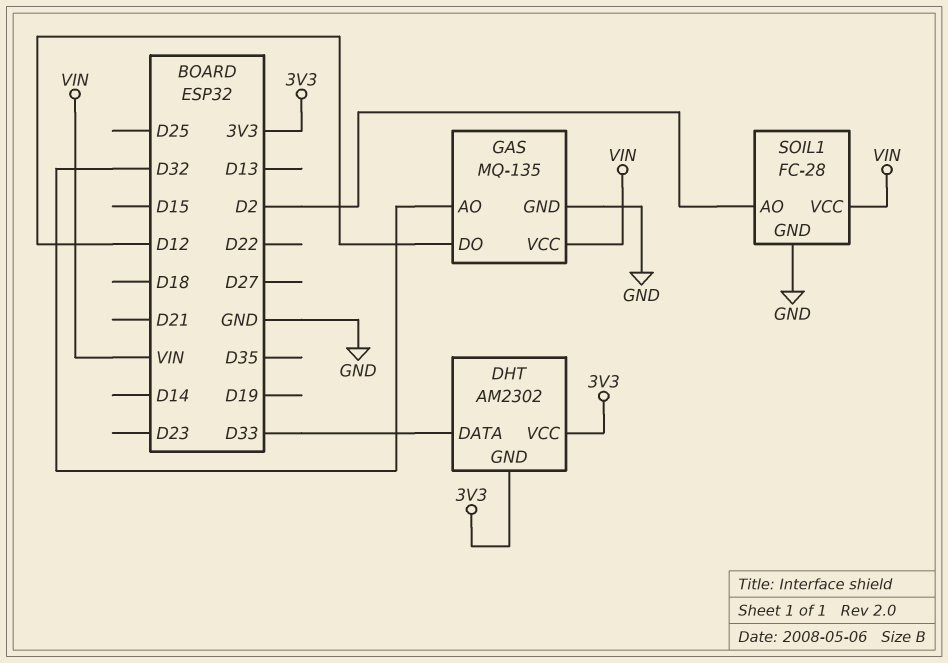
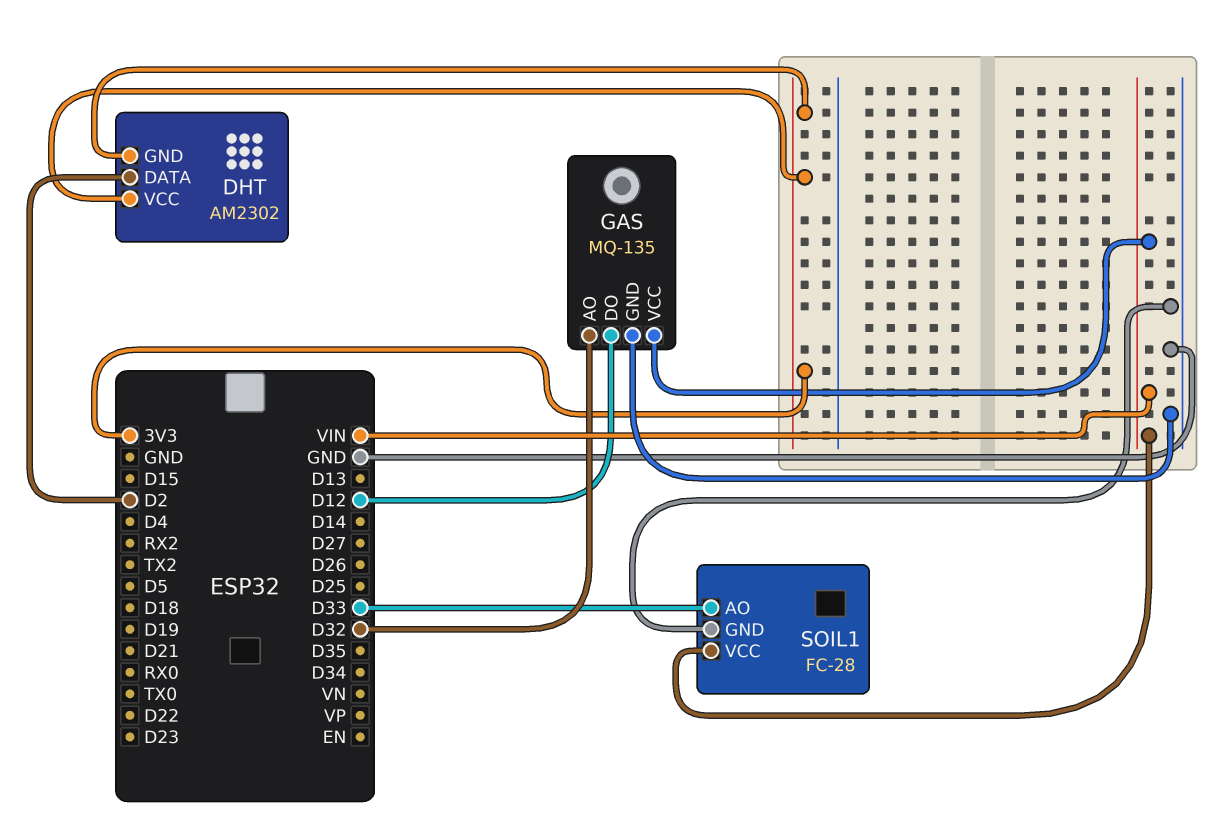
DHT pin DATA: D33 -> D2
SOIL1 pin AO: D2 -> D33

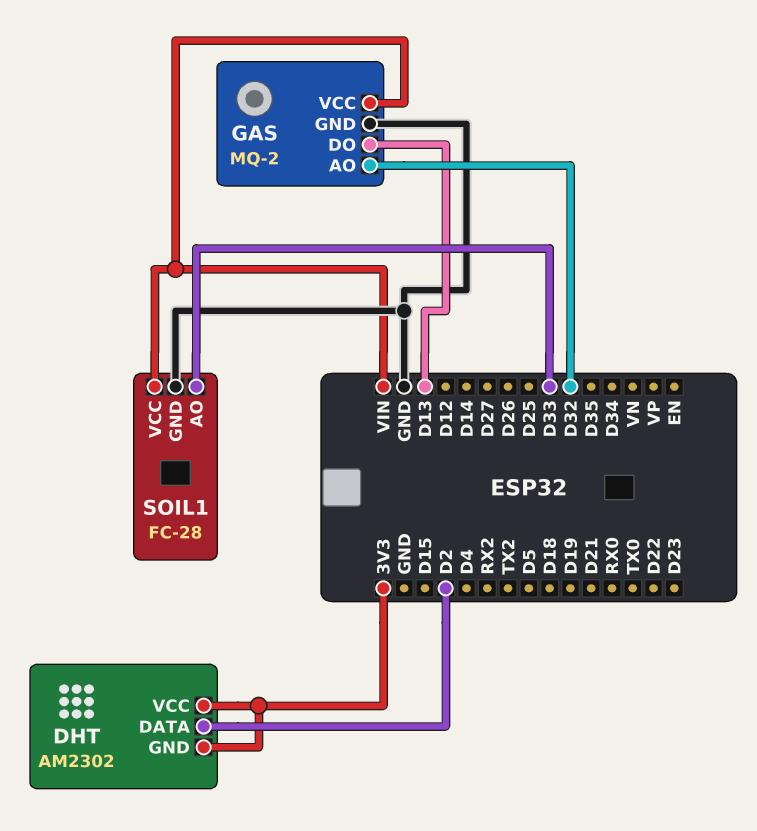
GAS: MQ-135 -> MQ-2
GAS pin DO: D12 -> D13

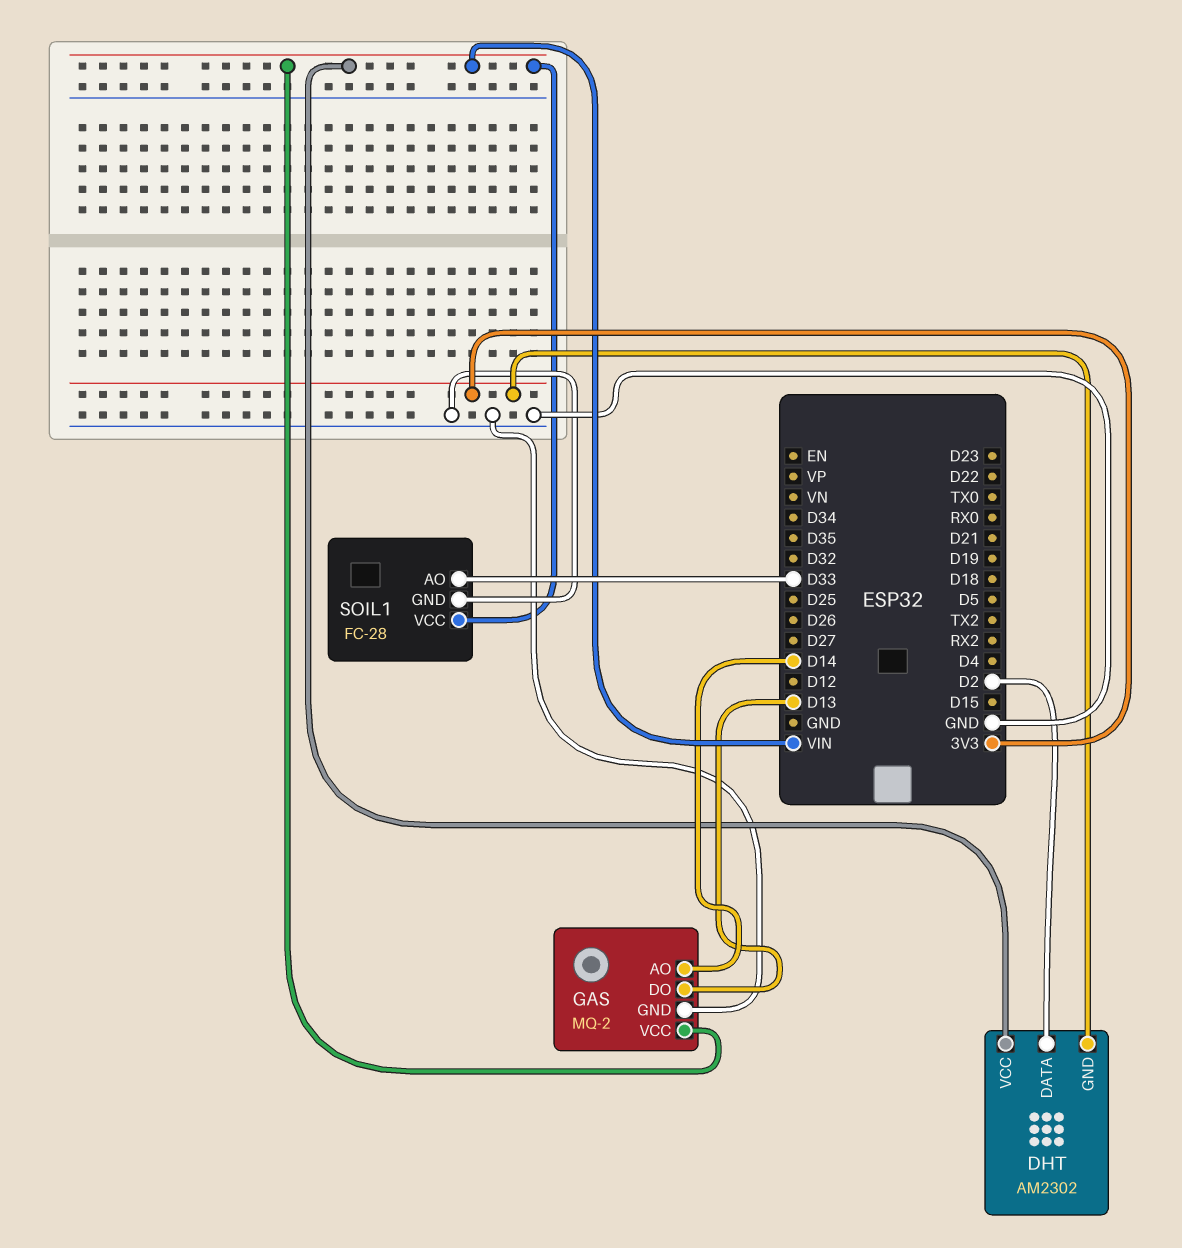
DHT pin VCC: 3V3 -> VIN
GAS pin AO: D32 -> D14

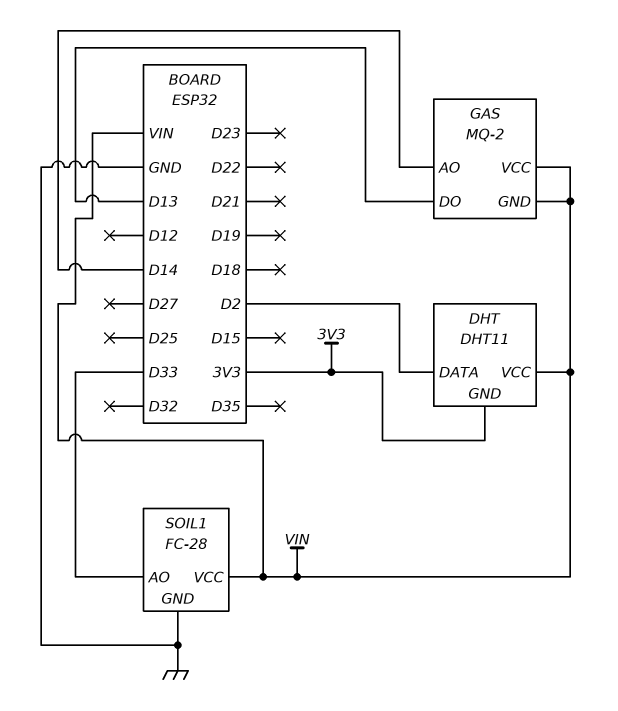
DHT: AM2302 -> DHT11
GAS pin GND: GND -> VIN

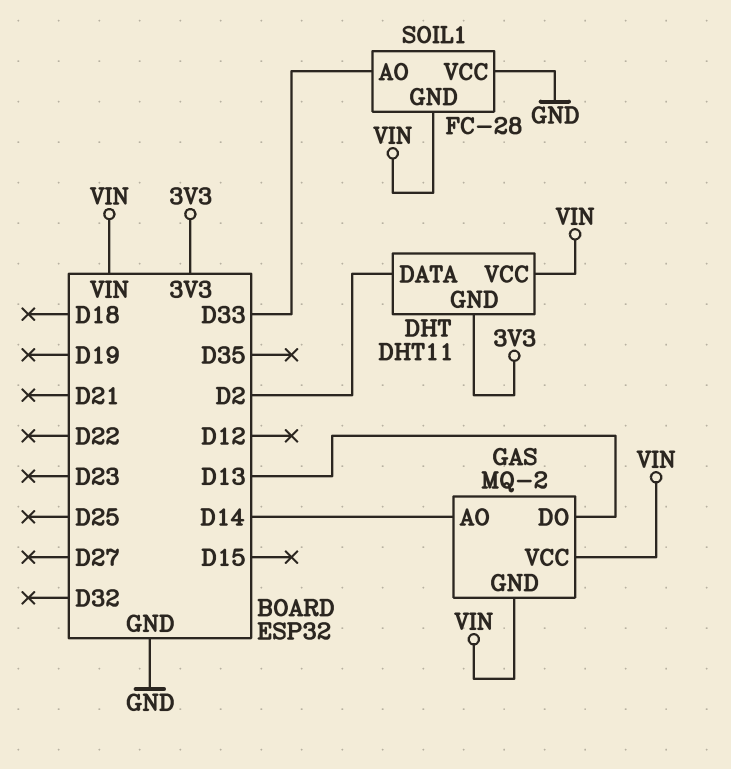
SOIL1 pin GND: GND -> VIN
SOIL1 pin VCC: VIN -> GND

